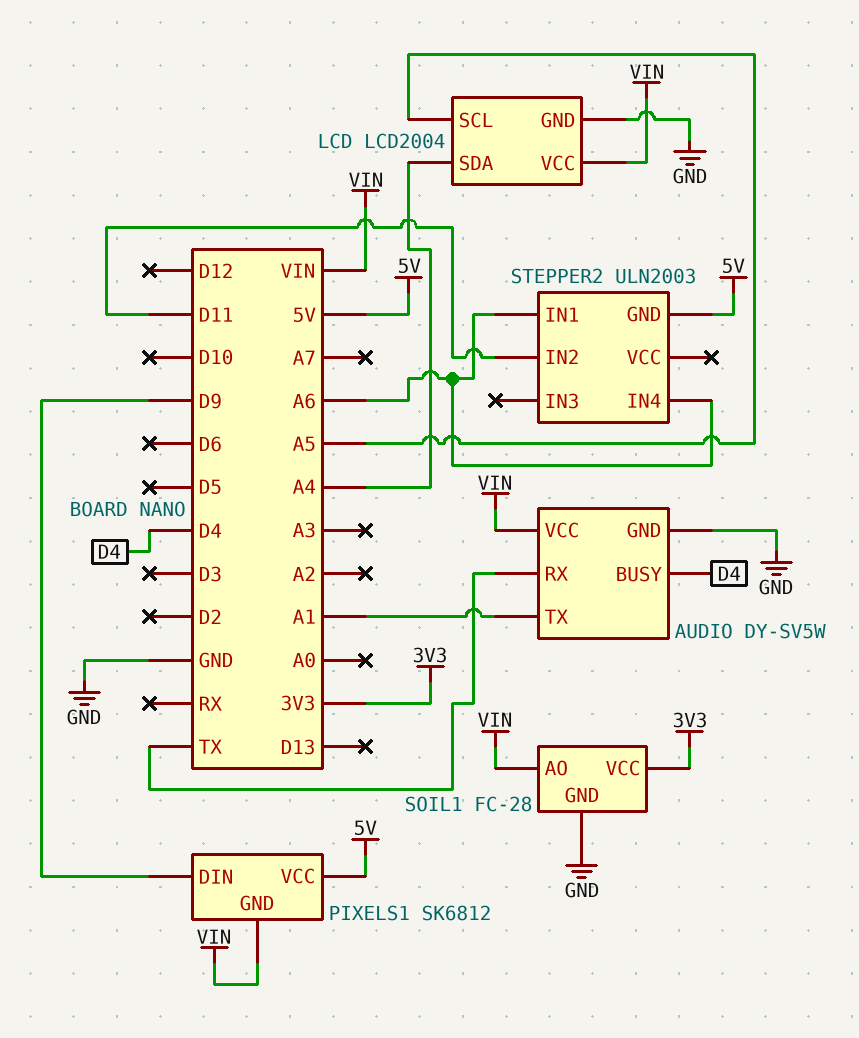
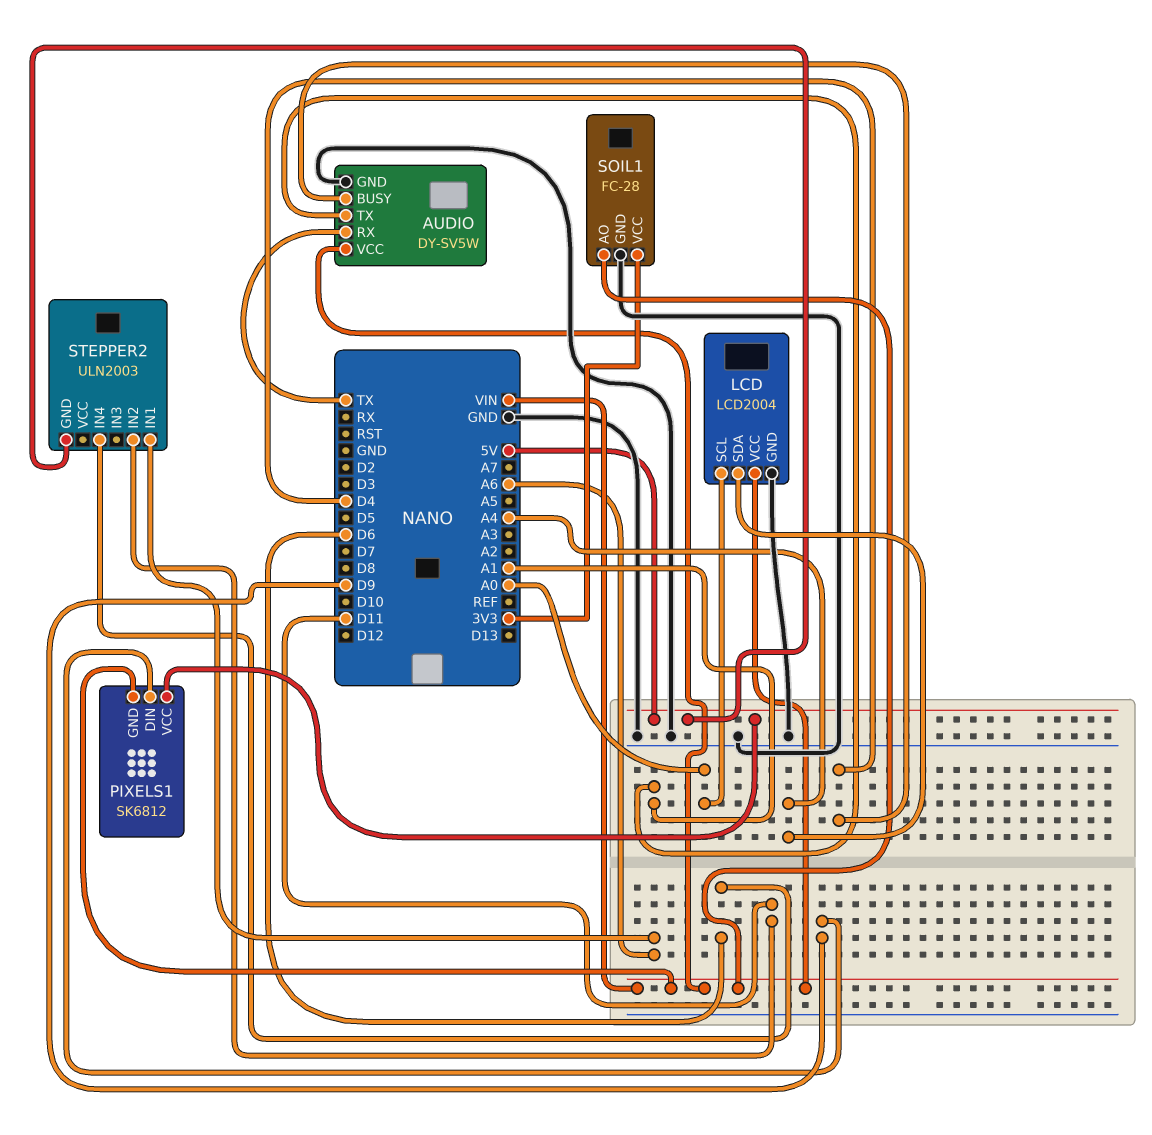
LCD pin SCL: A5 -> A0
STEPPER2 pin IN4: A6 -> D6

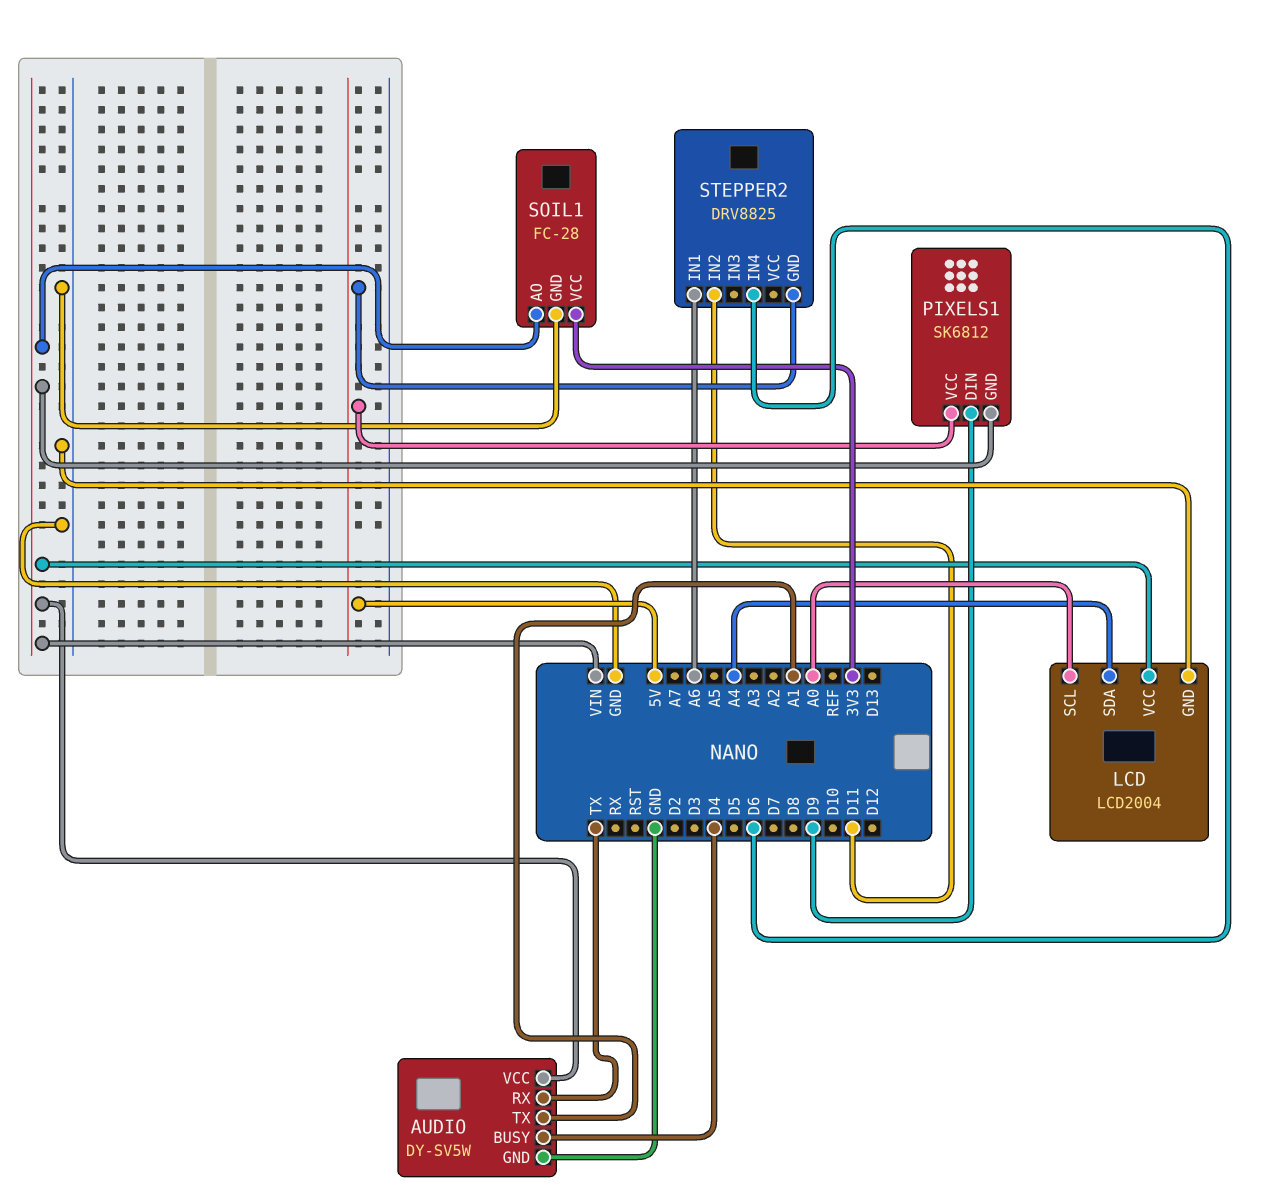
STEPPER2: ULN2003 -> DRV8825

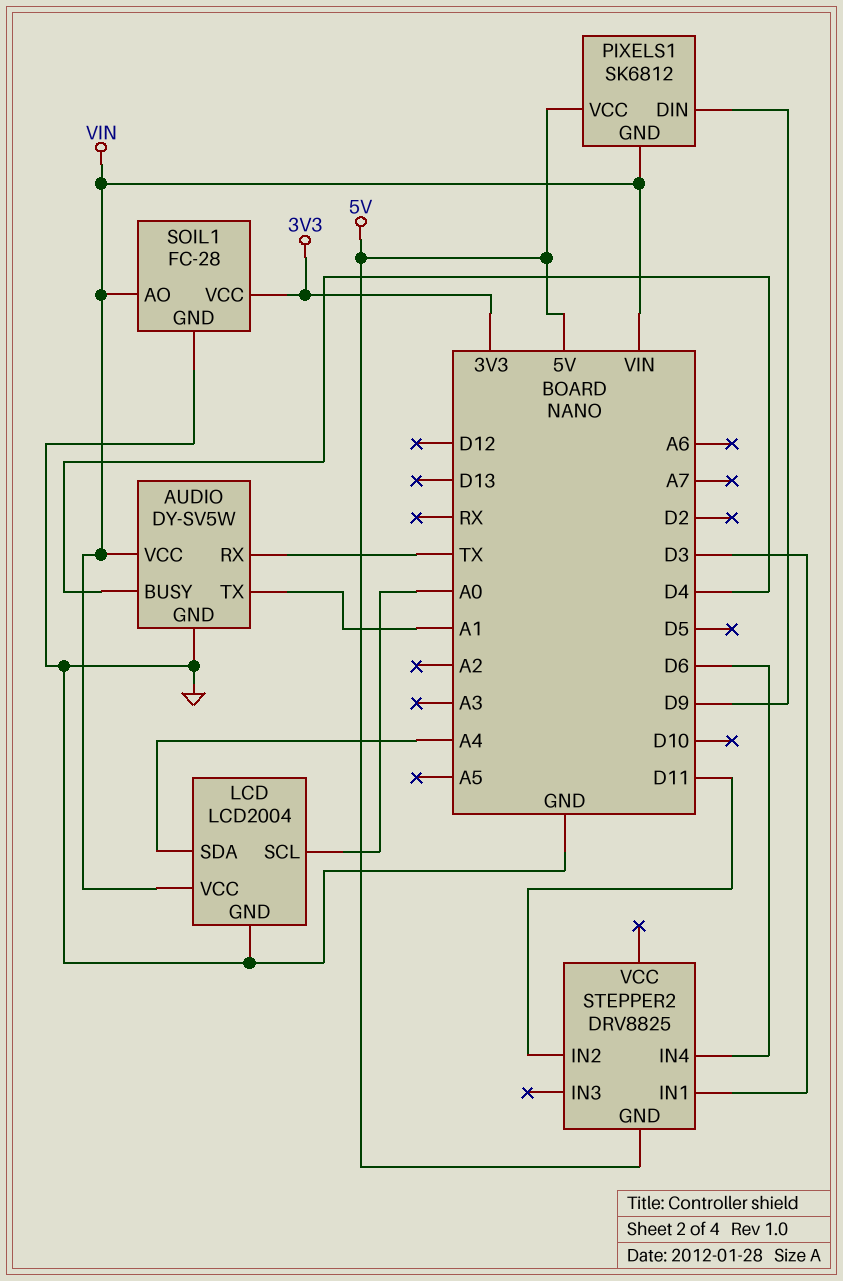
STEPPER2 pin IN1: A6 -> D3

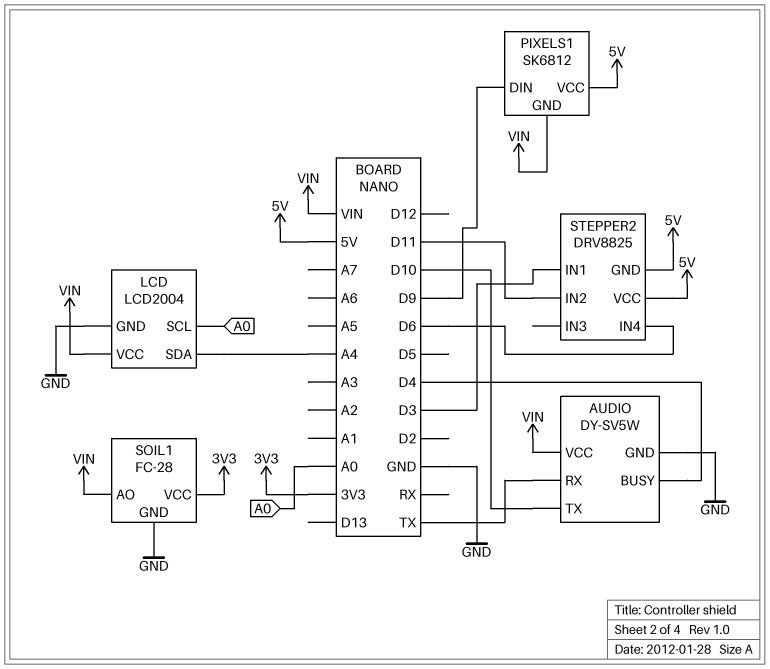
AUDIO pin TX: A1 -> D10
STEPPER2 pin VCC: none -> 5V

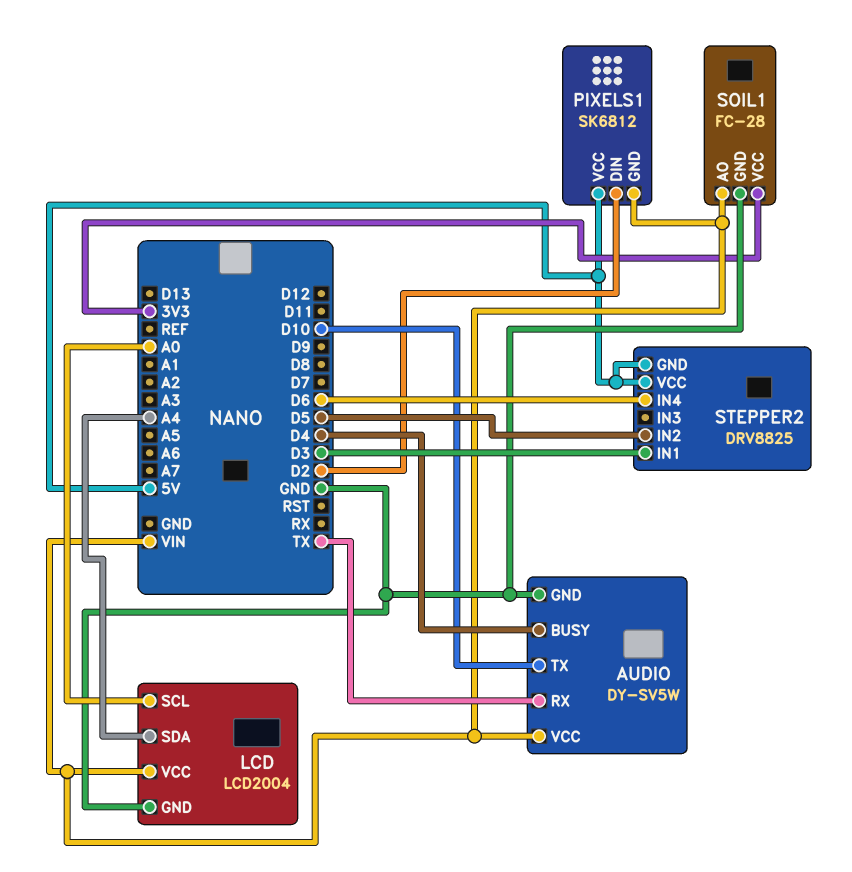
PIXELS1 pin DIN: D9 -> D2
STEPPER2 pin IN2: D11 -> D5

